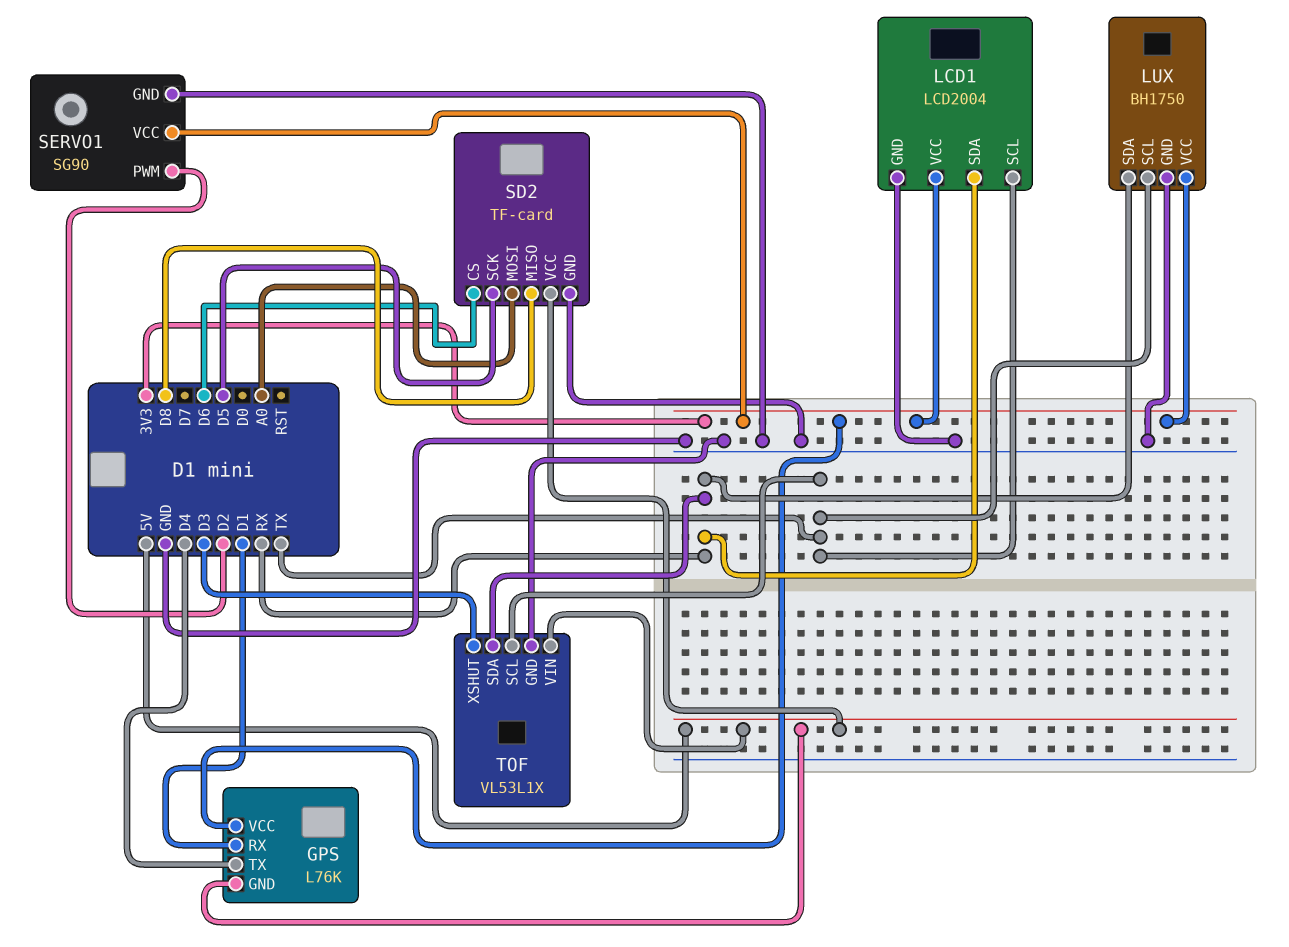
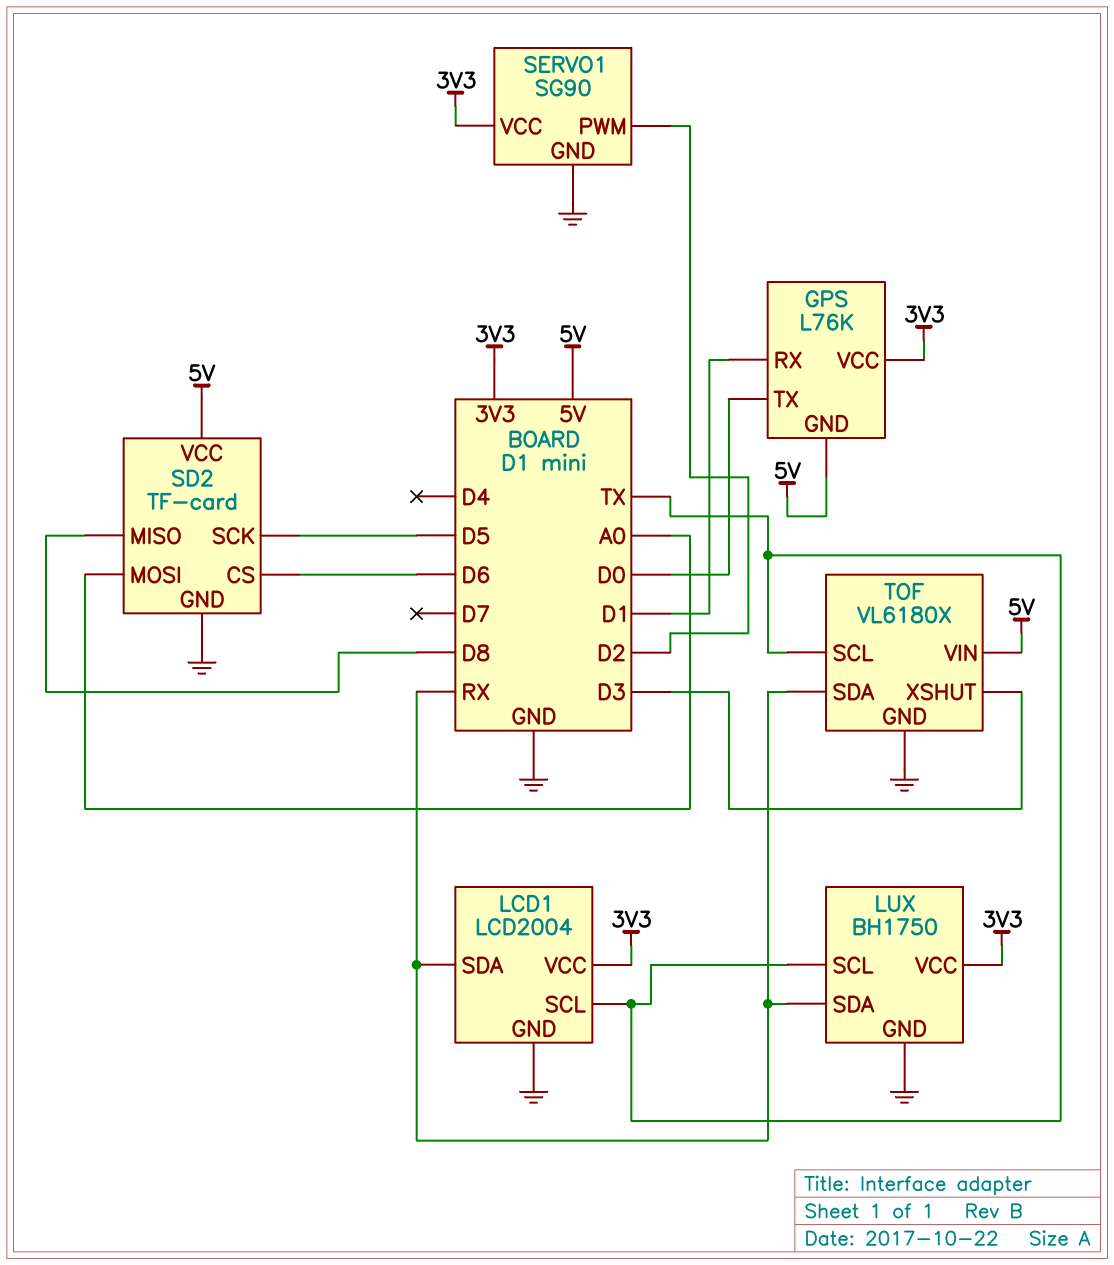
GPS pin TX: D4 -> D0
TOF: VL53L1X -> VL6180X

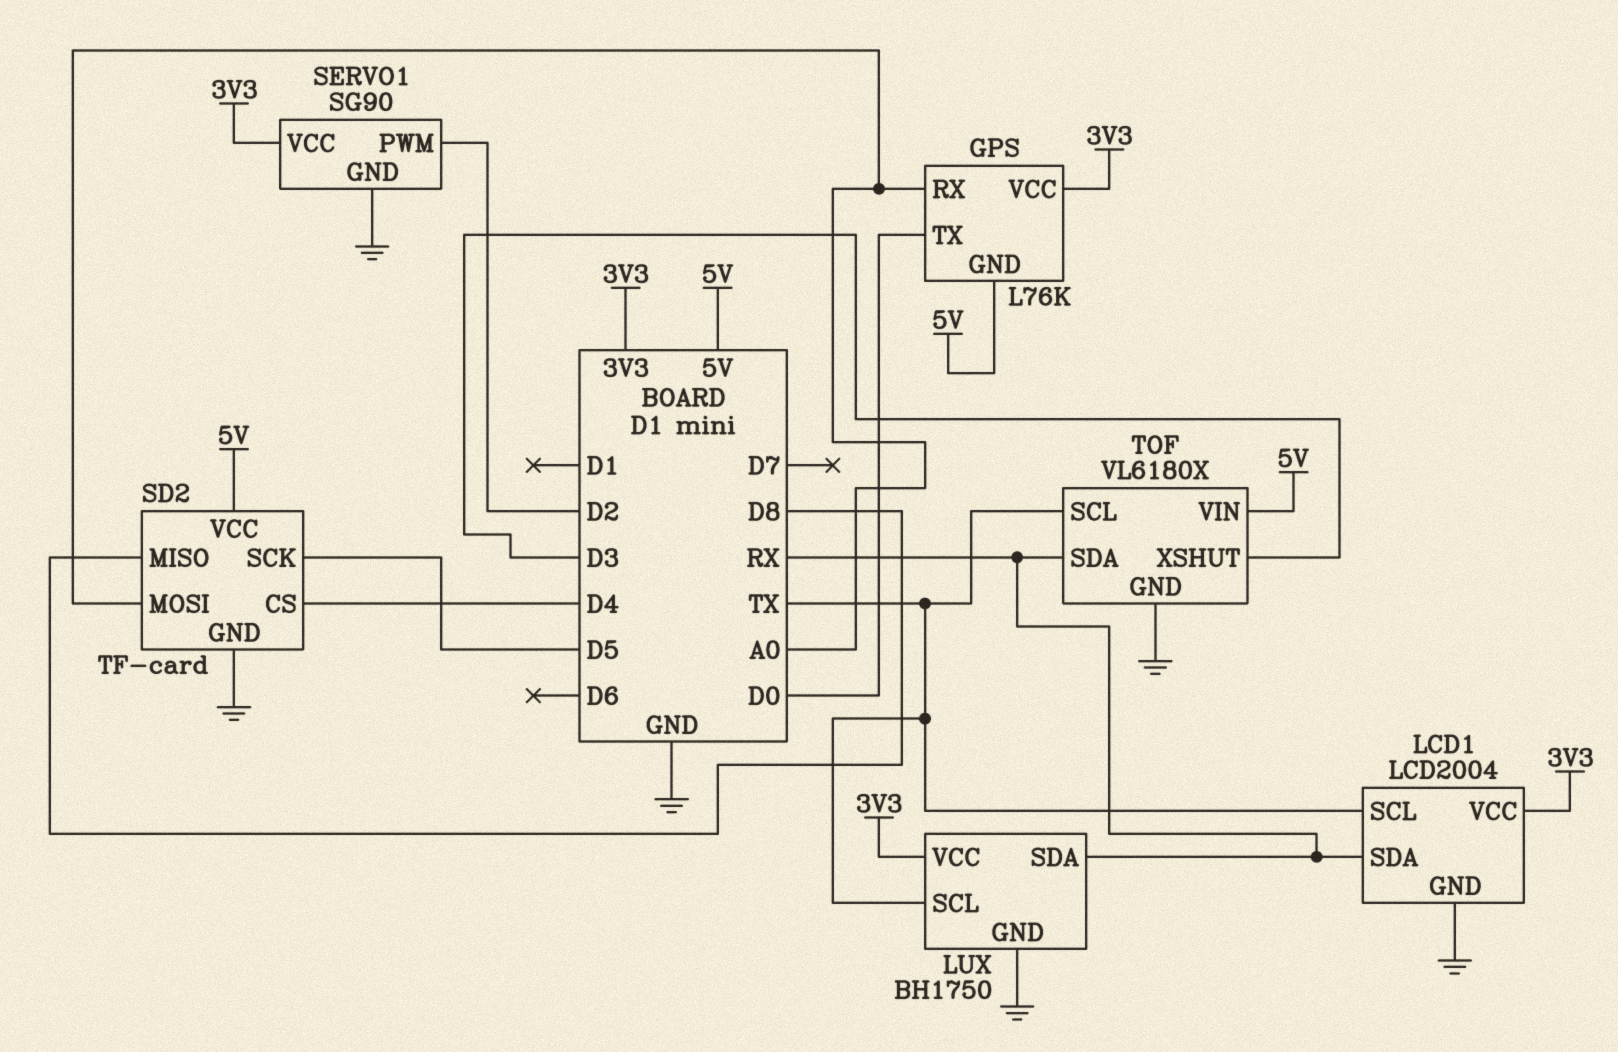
GPS pin RX: D1 -> A0
SD2 pin CS: D6 -> D4

